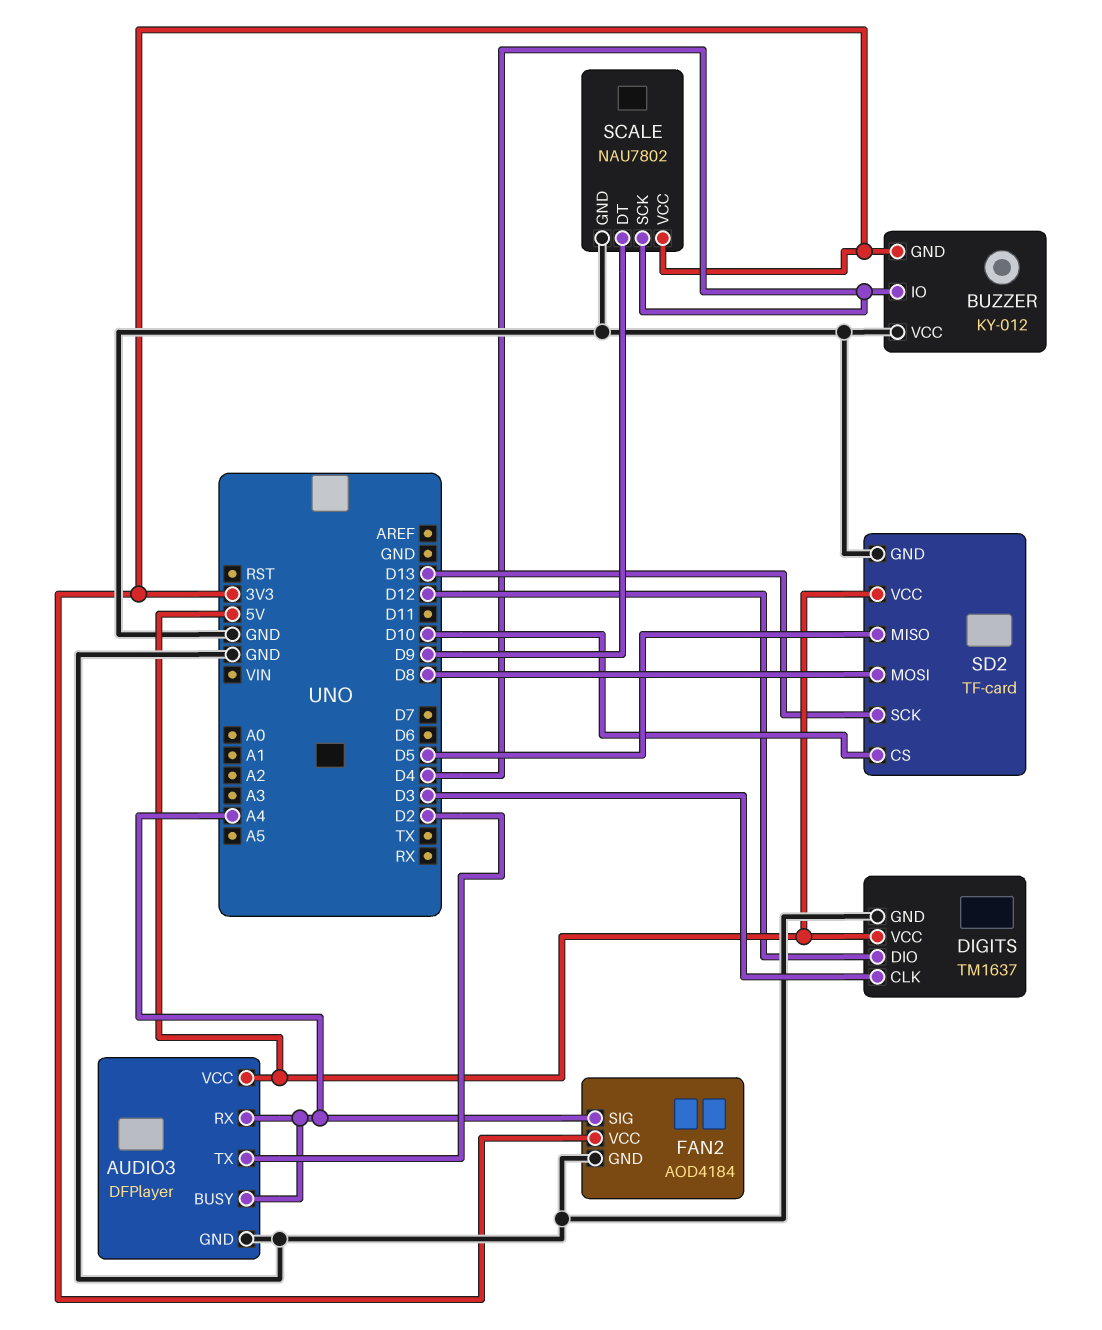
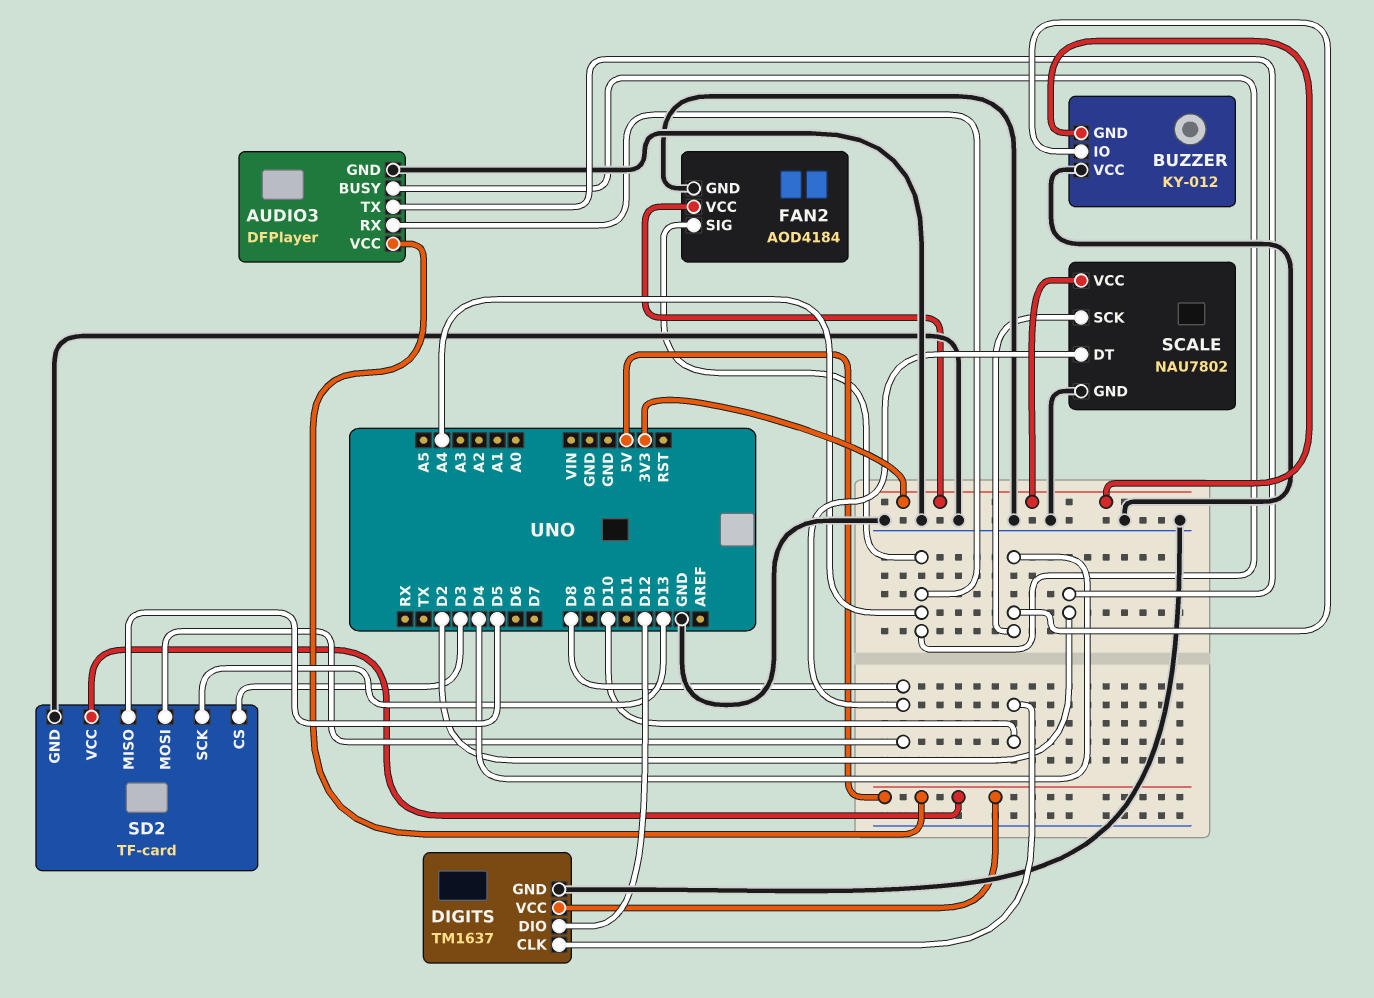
DIGITS pin CLK: D3 -> D10
SCALE pin DT: D9 -> D8
SD2 pin CS: D10 -> D3

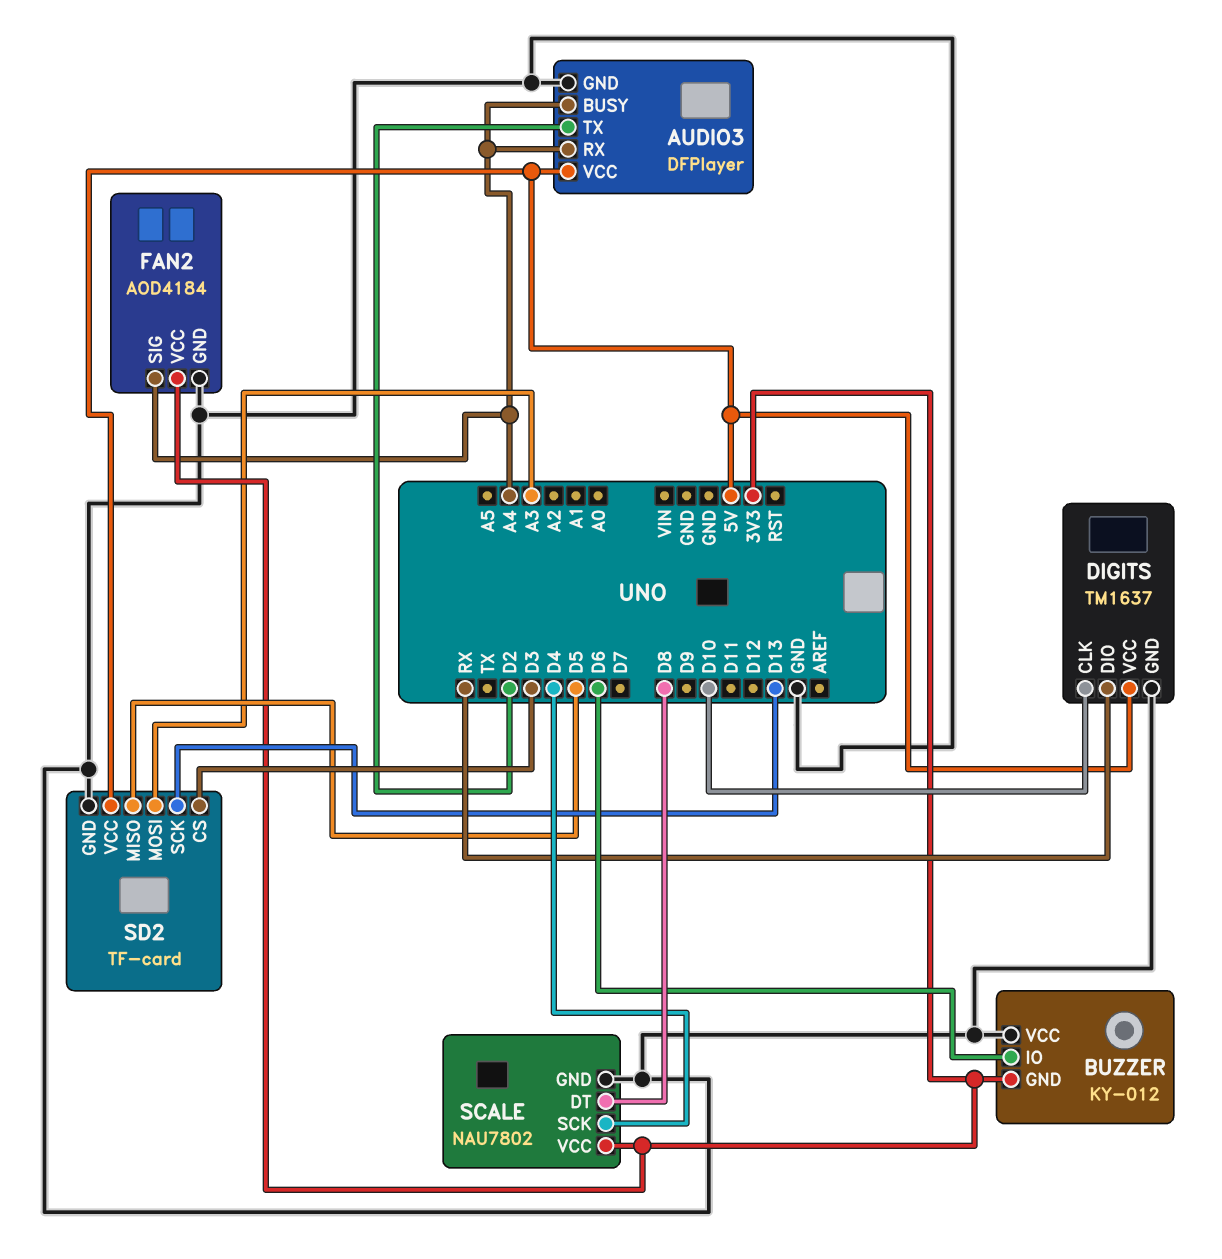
BUZZER pin IO: D4 -> D6
DIGITS pin DIO: D12 -> RX
SD2 pin MOSI: D8 -> A3

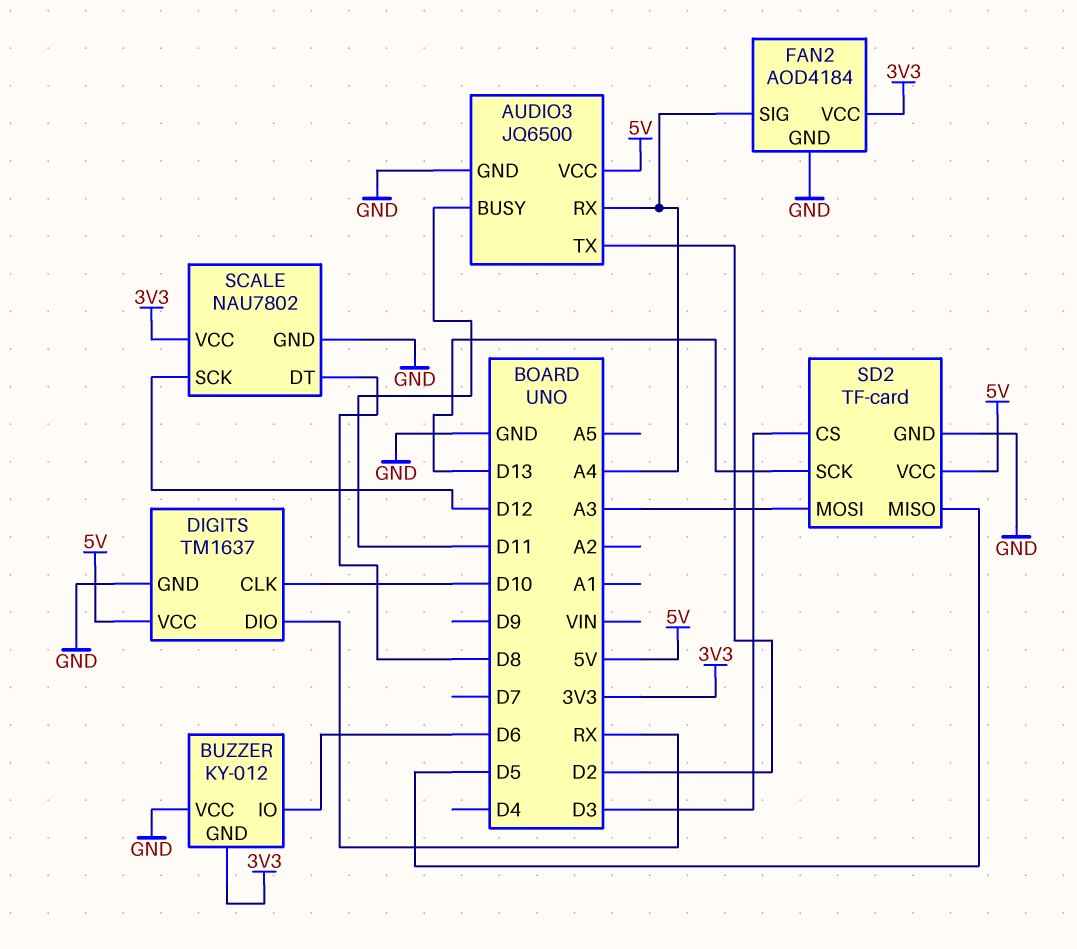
AUDIO3: DFPlayer -> JQ6500
AUDIO3 pin BUSY: A4 -> D11
SCALE pin SCK: D4 -> D12

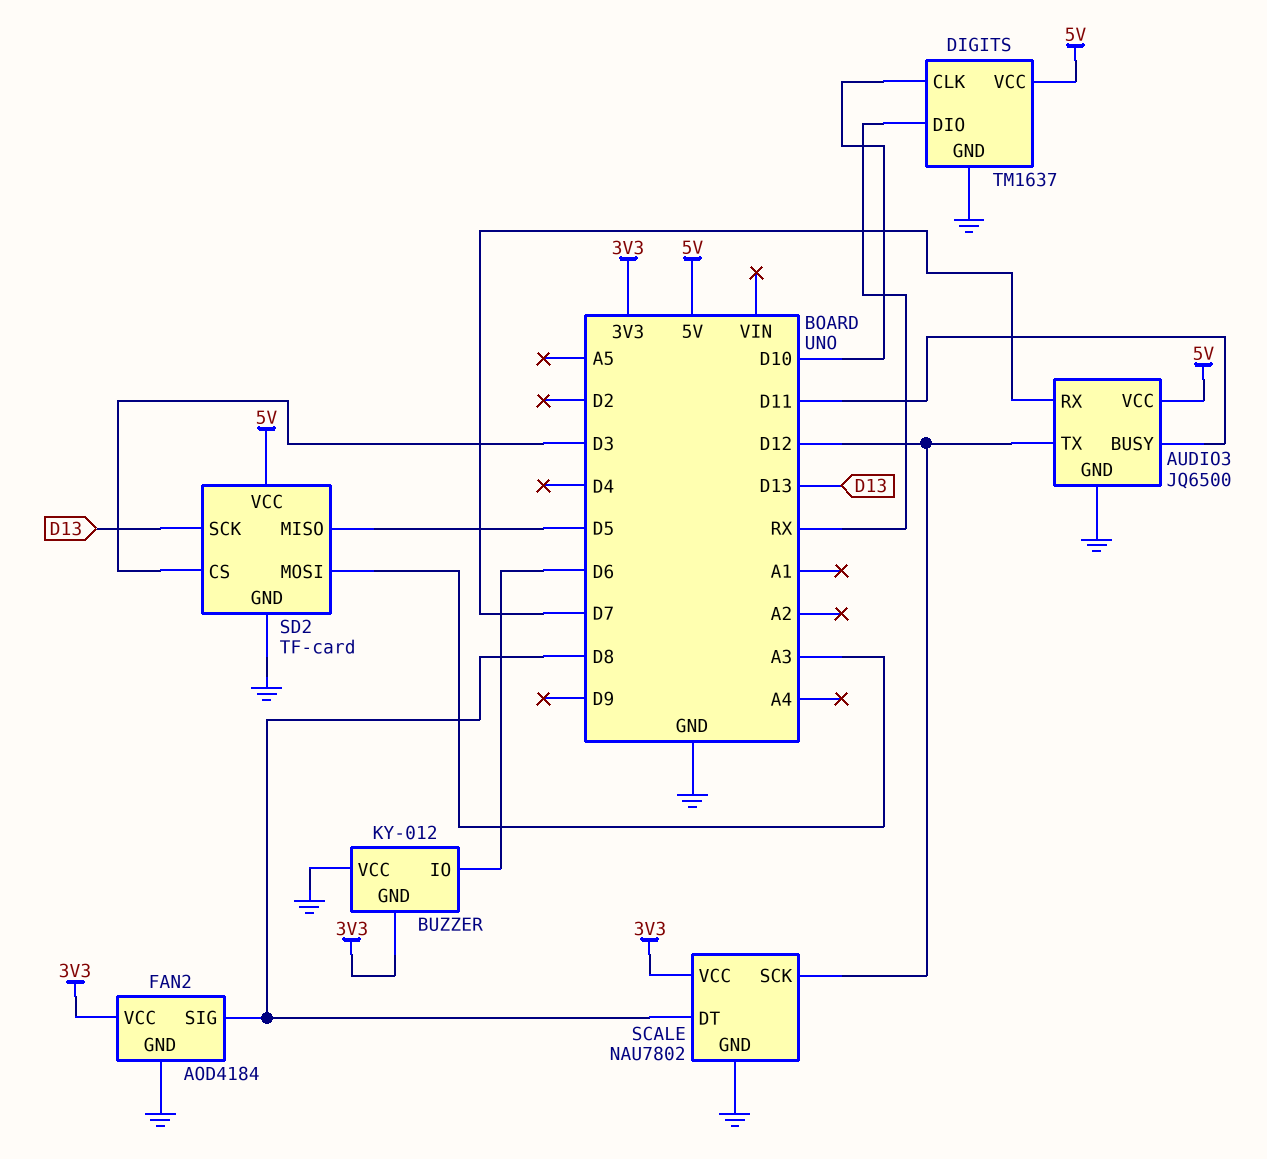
AUDIO3 pin RX: A4 -> D7
AUDIO3 pin TX: D2 -> D12
FAN2 pin SIG: A4 -> D8

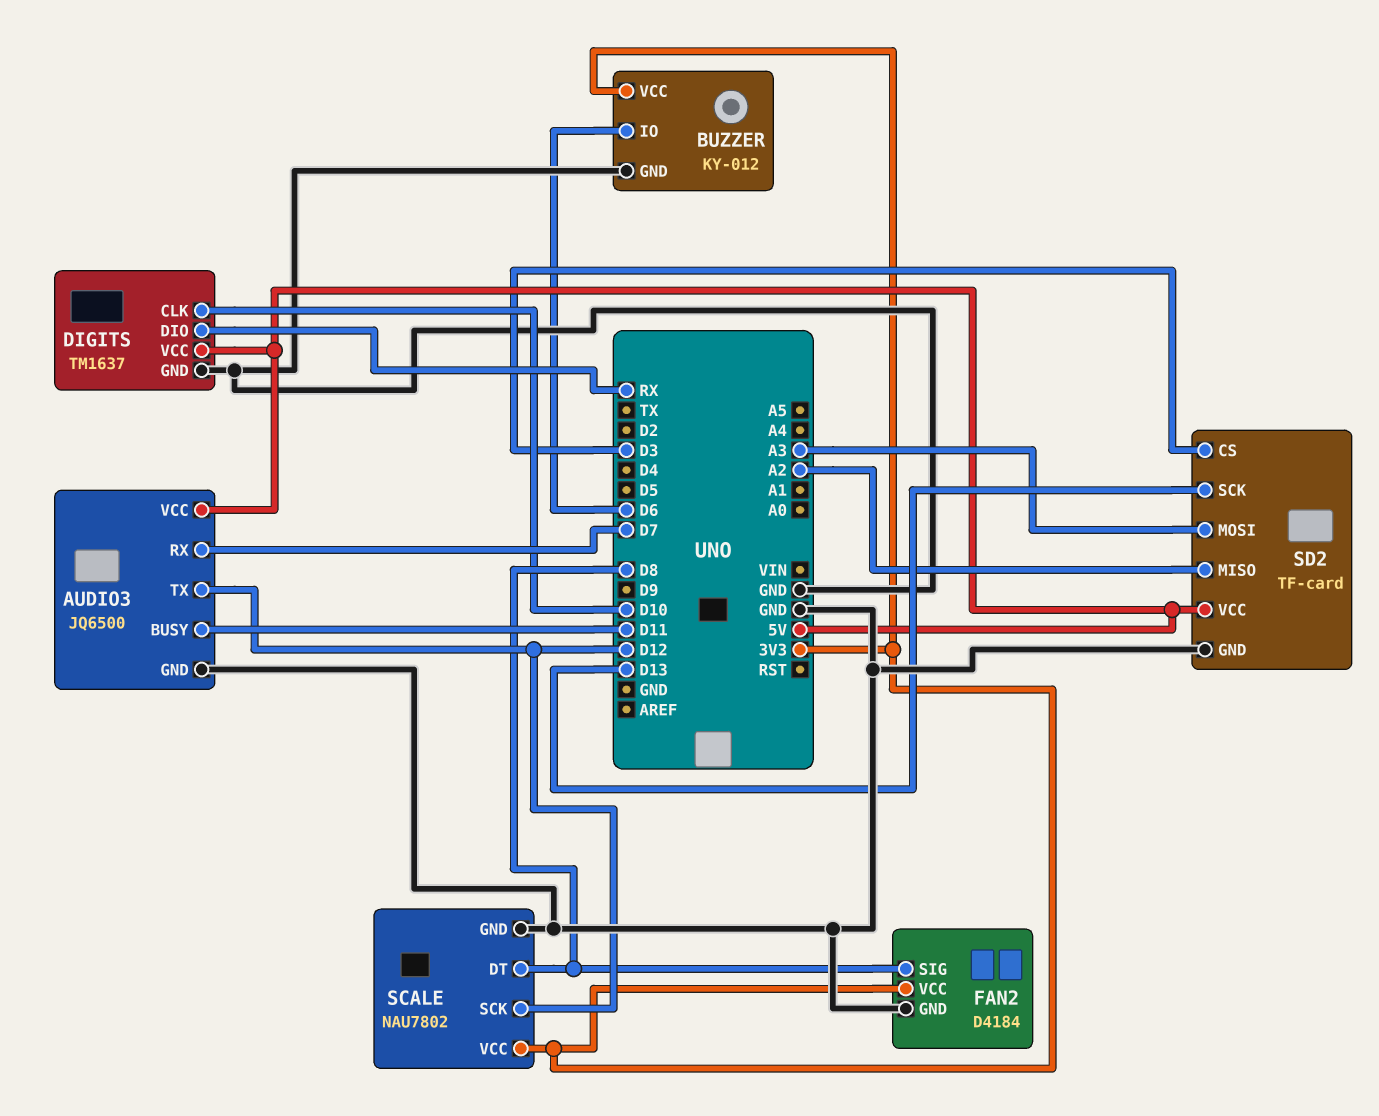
BUZZER pin GND: 3V3 -> GND
BUZZER pin VCC: GND -> 3V3
FAN2: AOD4184 -> D4184
SD2 pin MISO: D5 -> A2

